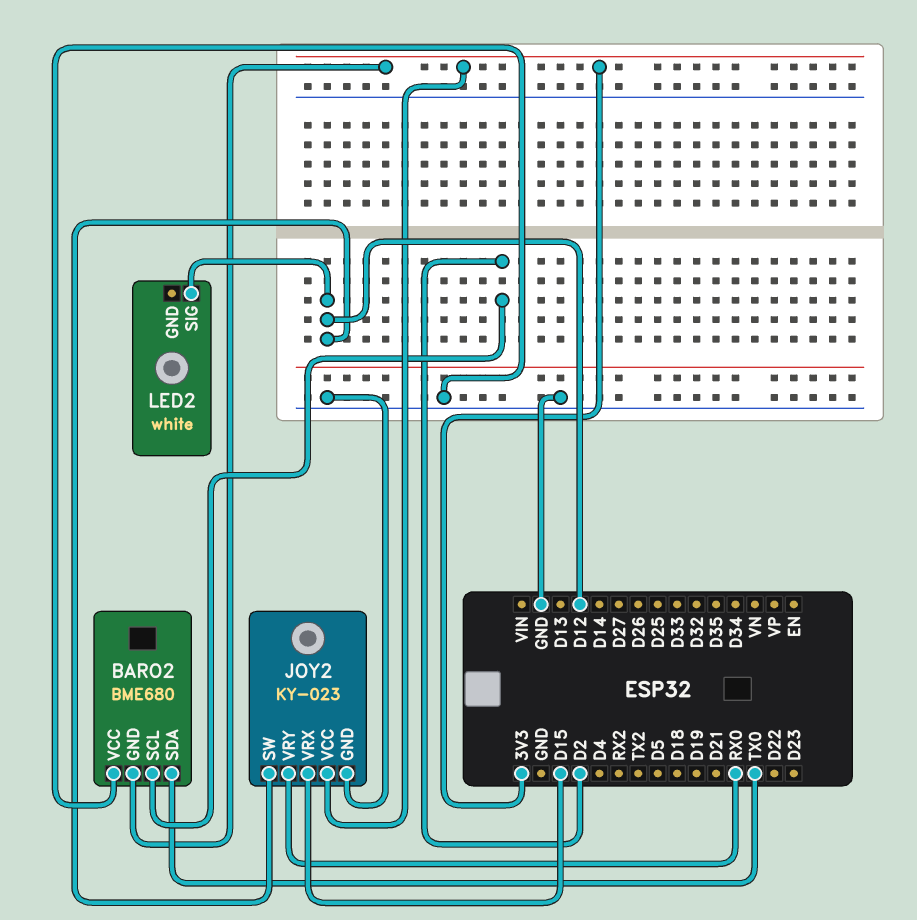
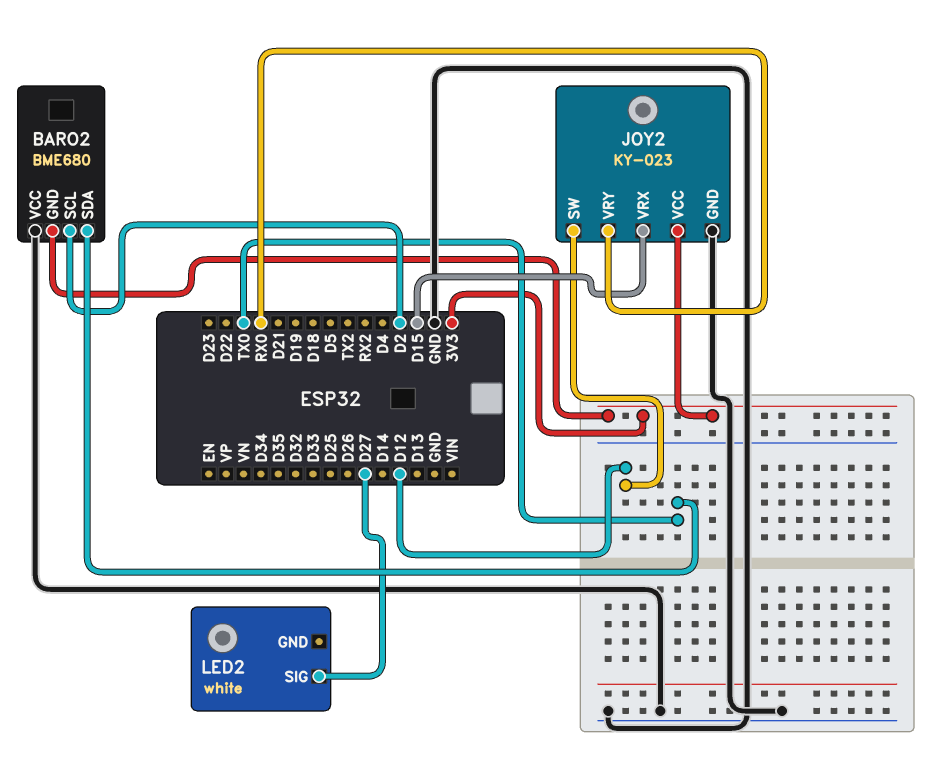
LED2 pin SIG: D12 -> D27

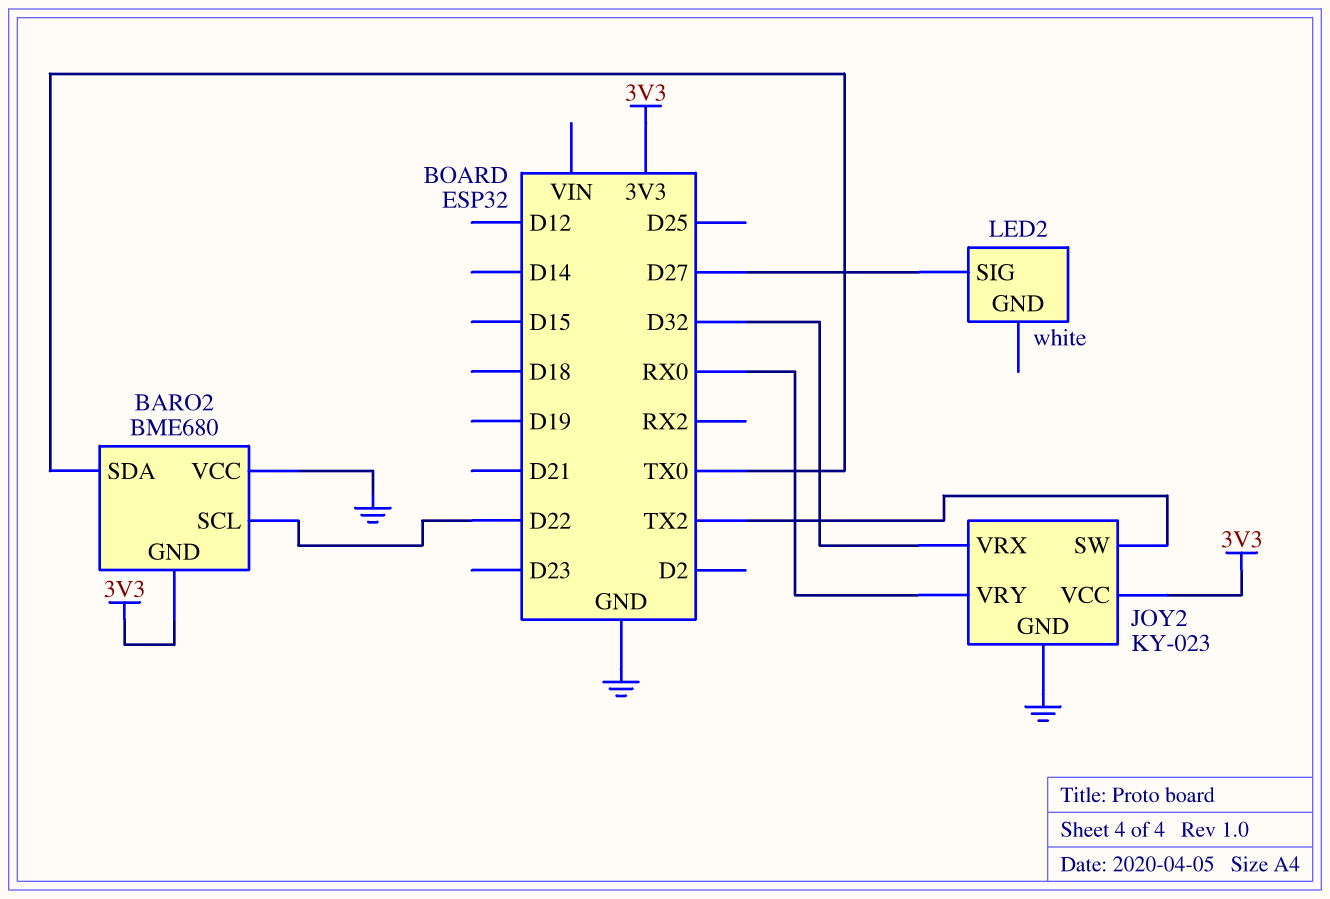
BARO2 pin SCL: D2 -> D22
JOY2 pin SW: D12 -> TX2
JOY2 pin VRX: D15 -> D32

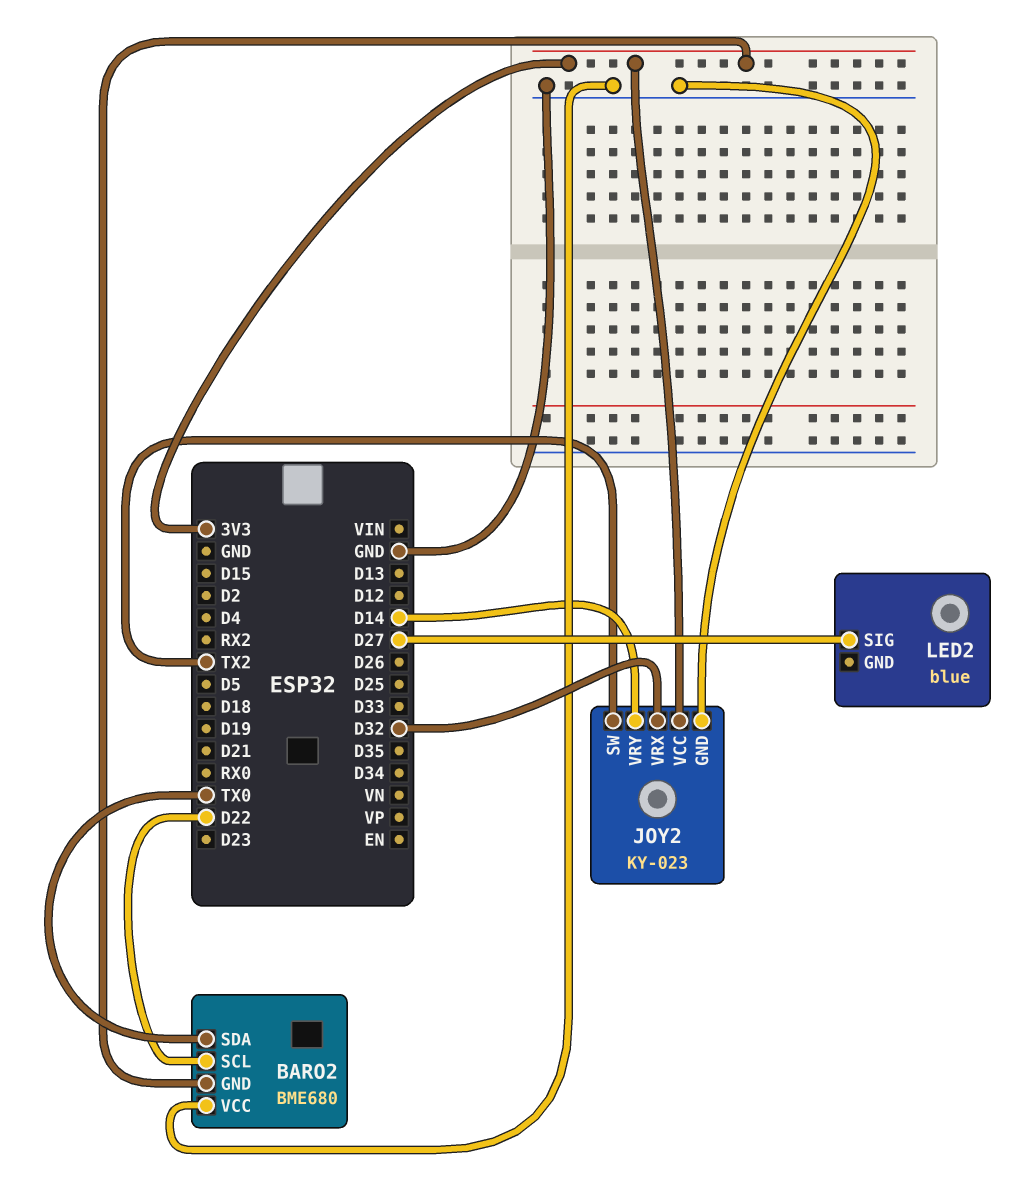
JOY2 pin VRY: RX0 -> D14
LED2: white -> blue

